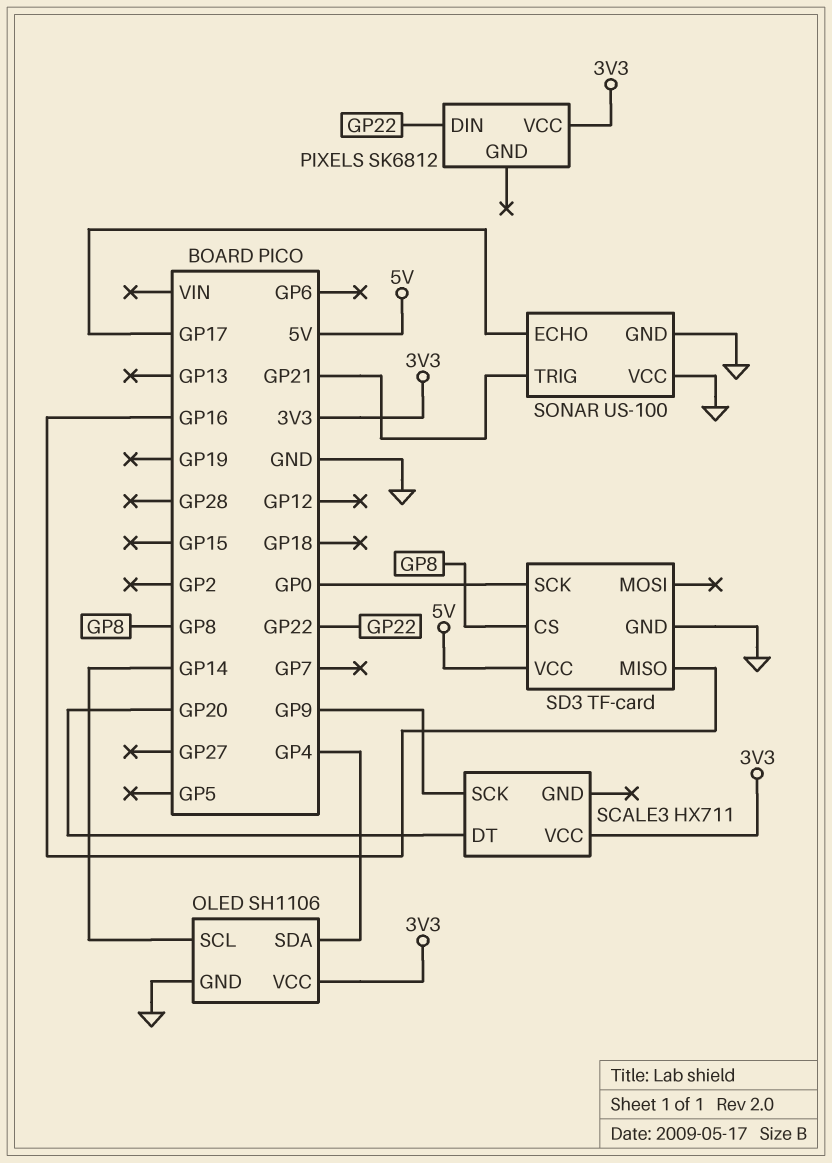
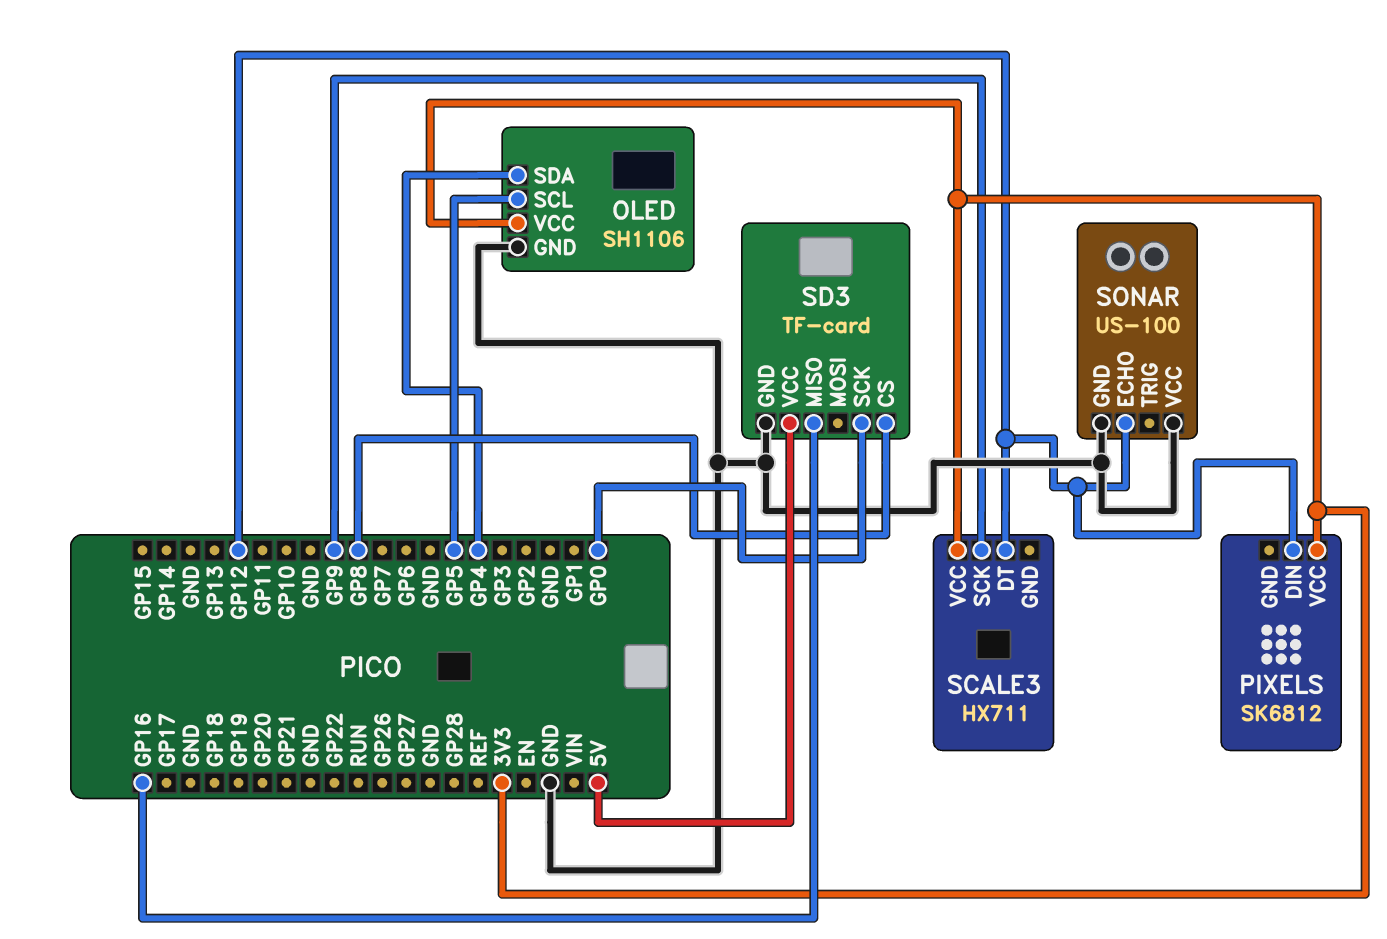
OLED pin SCL: GP14 -> GP5
PIXELS pin DIN: GP22 -> GP12
SCALE3 pin DT: GP20 -> GP12
SONAR pin ECHO: GP17 -> GP12
SONAR pin TRIG: GP21 -> none

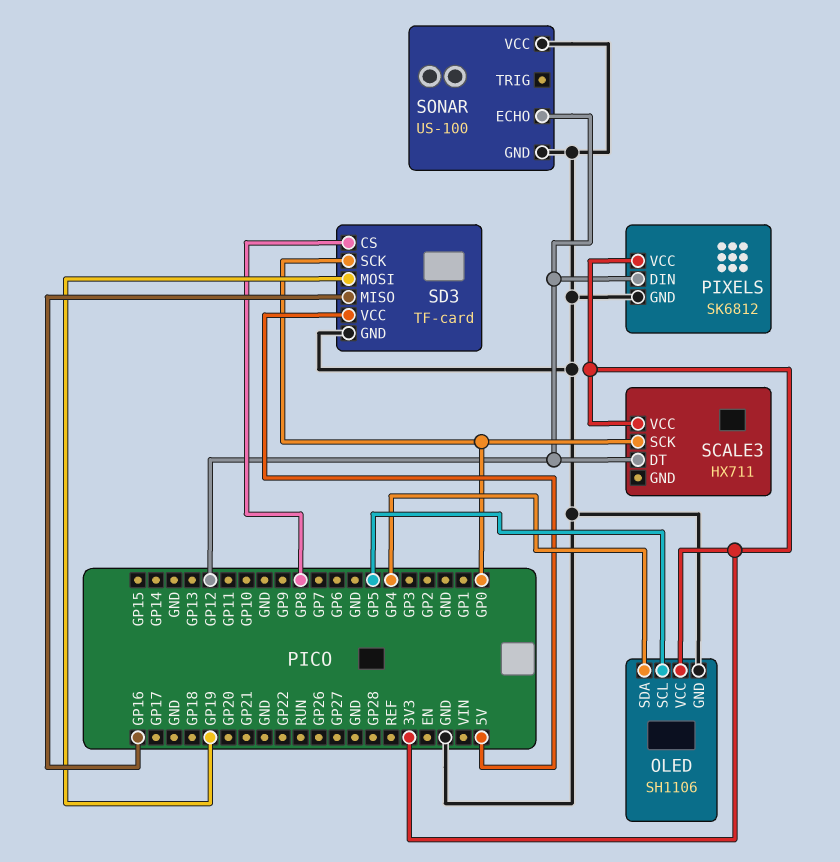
PIXELS pin GND: none -> GND
SCALE3 pin SCK: GP9 -> GP0
SD3 pin MOSI: none -> GP19

